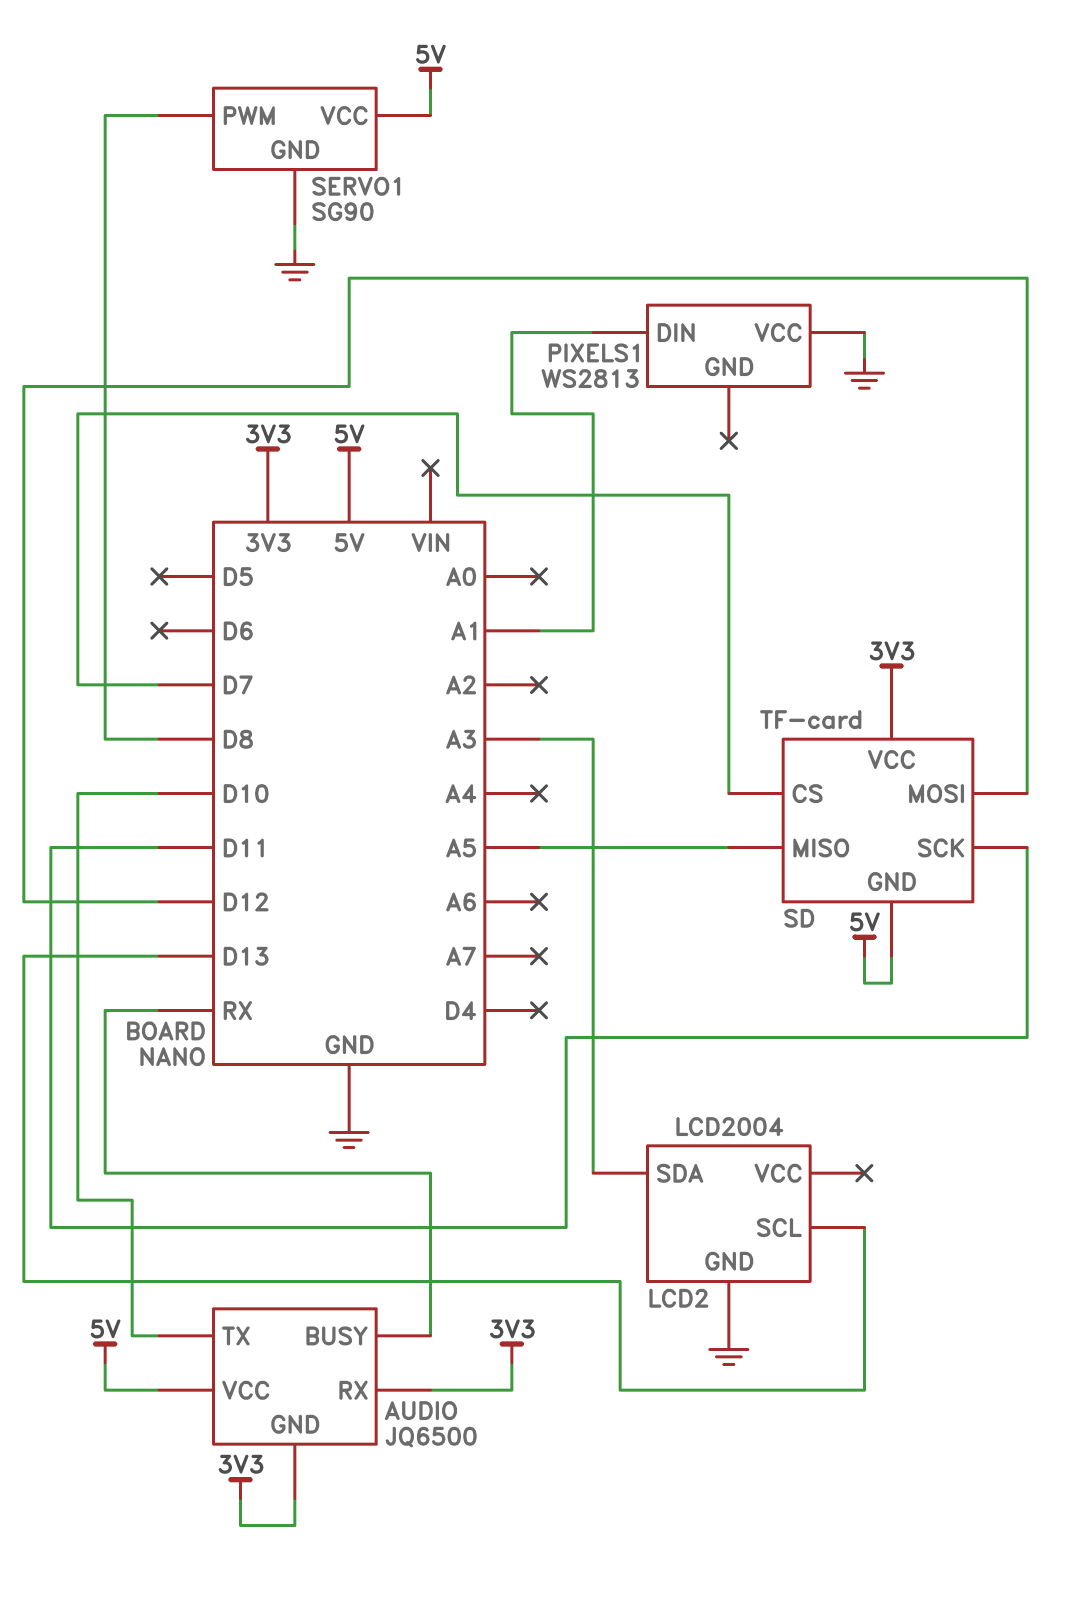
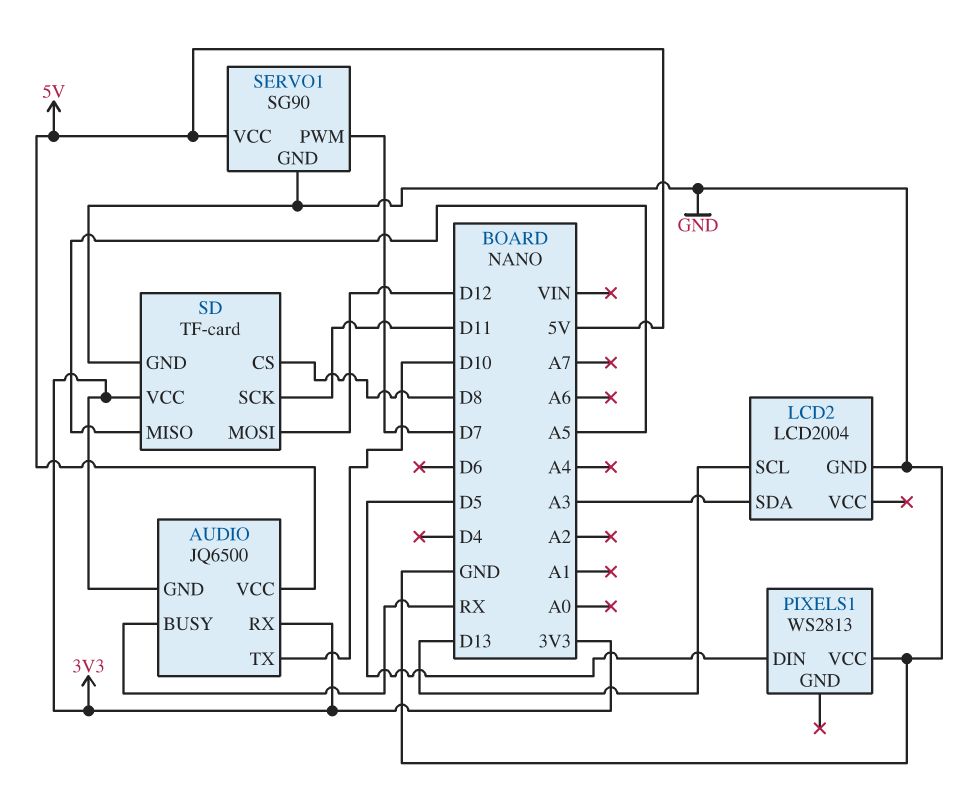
PIXELS1 pin DIN: A1 -> D5
SD pin CS: D7 -> D8
SD pin GND: 5V -> GND
SERVO1 pin PWM: D8 -> D7

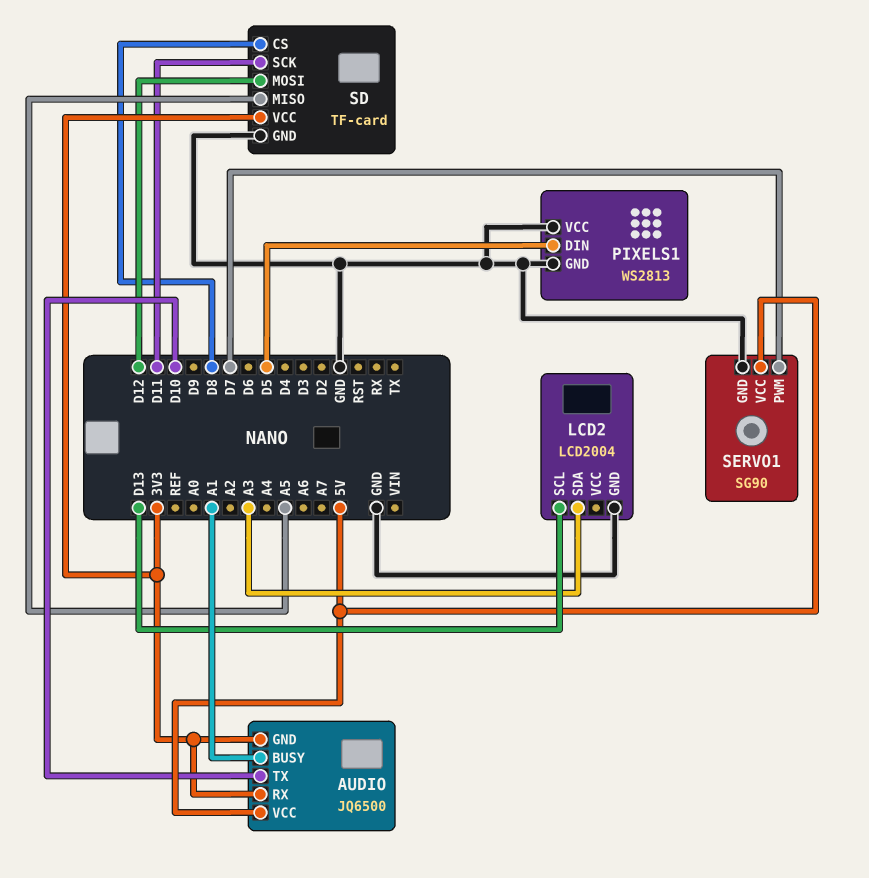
AUDIO pin BUSY: RX -> A1
PIXELS1 pin GND: none -> GND

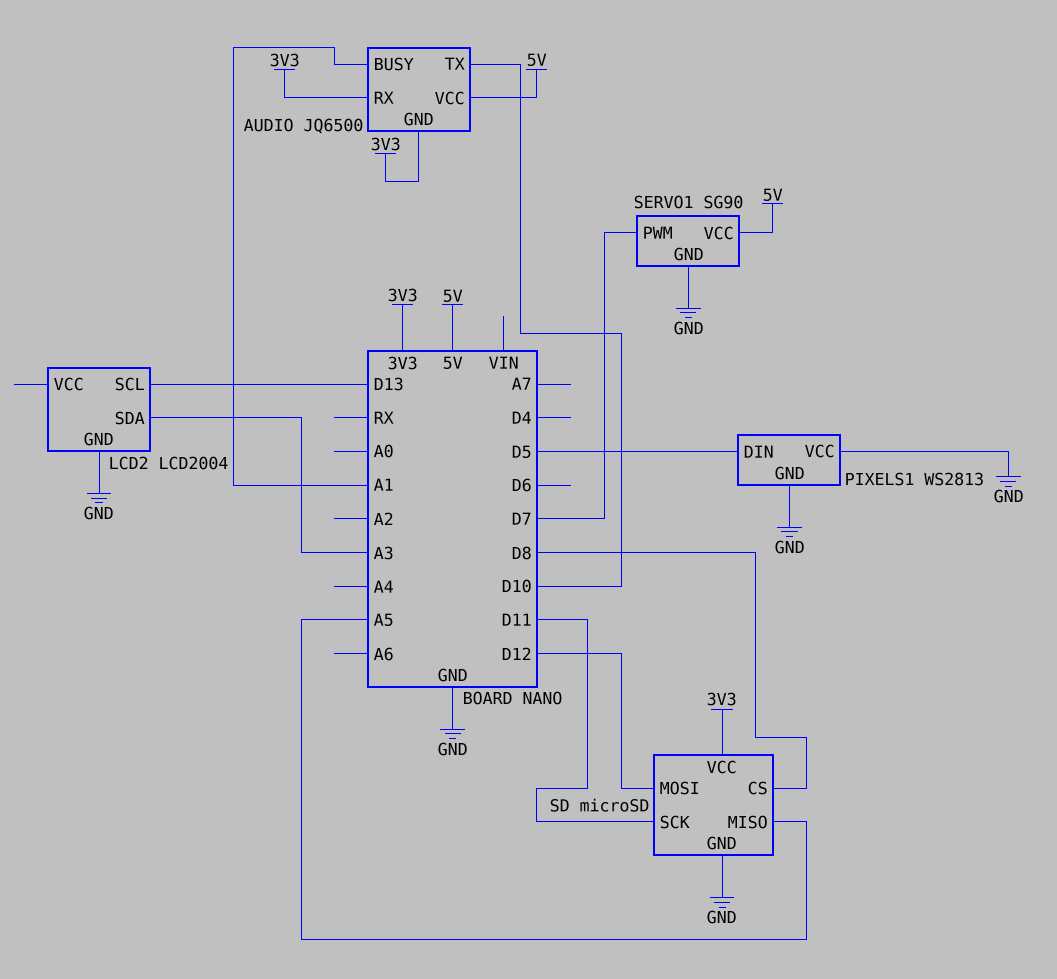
SD: TF-card -> microSD

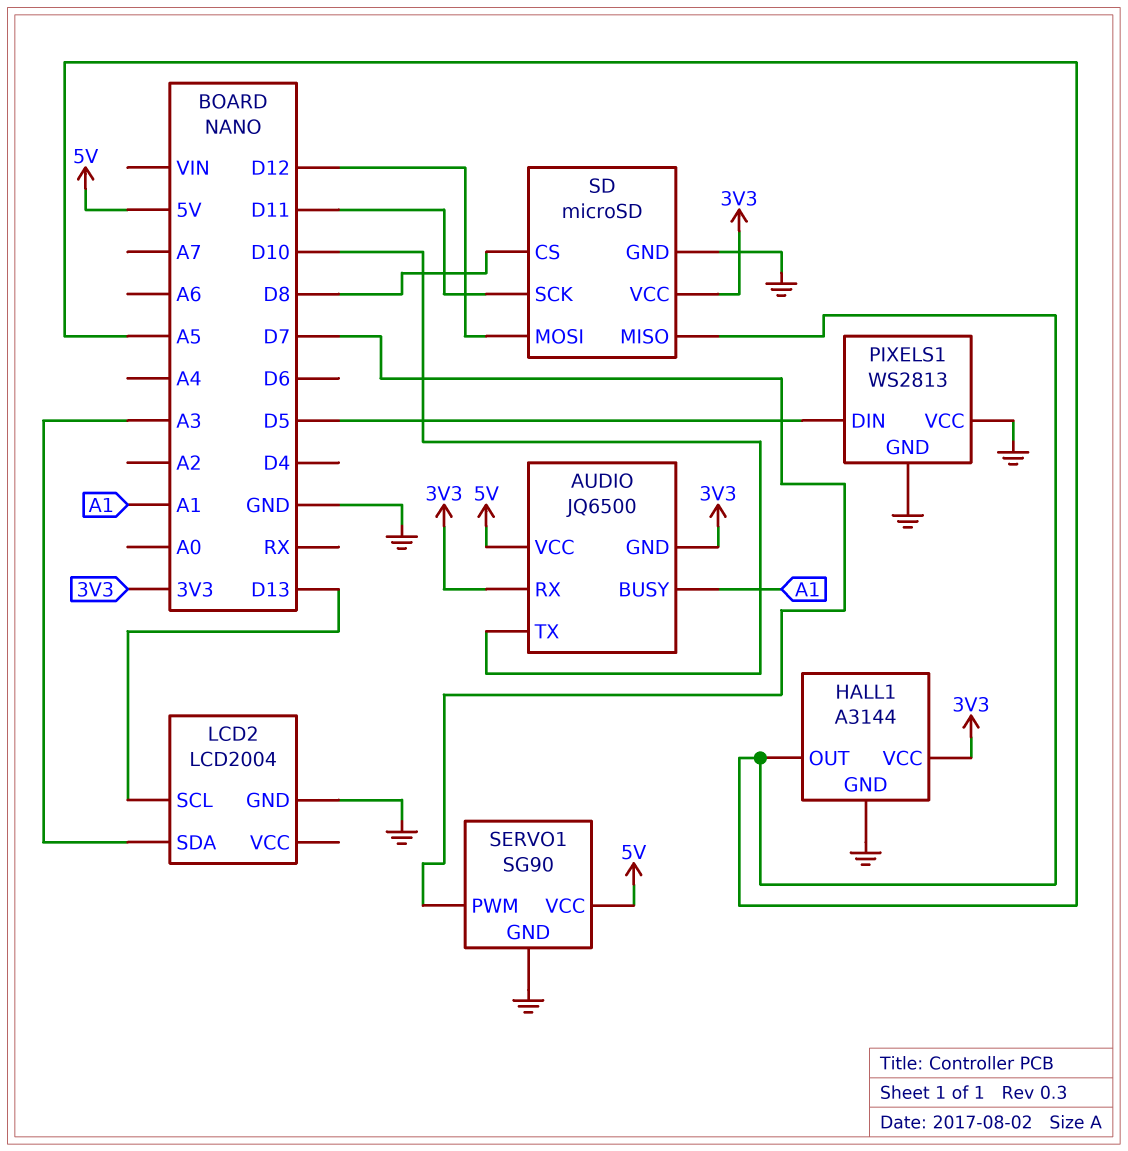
HALL1: none -> A3144
HALL1 pin GND: none -> GND
HALL1 pin OUT: none -> A5
HALL1 pin VCC: none -> 3V3

